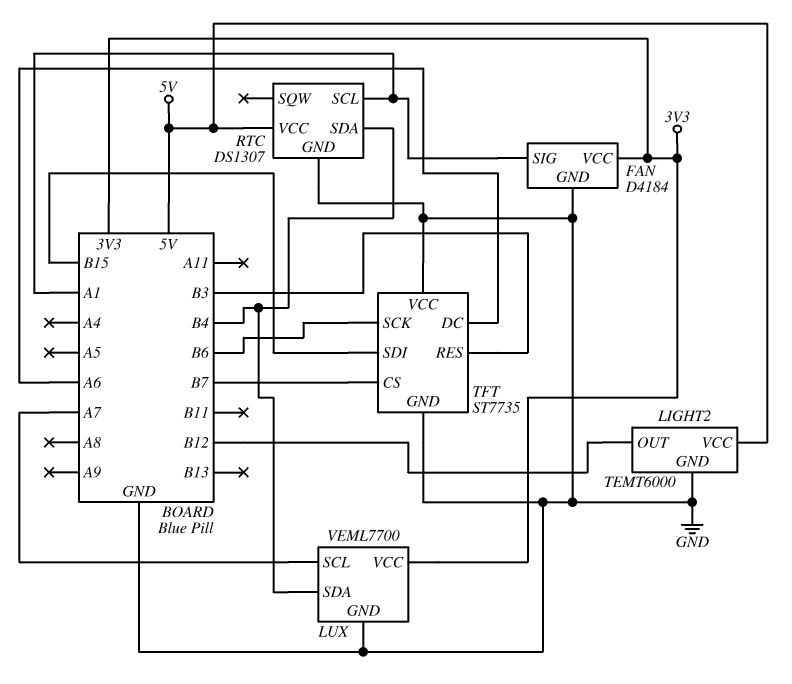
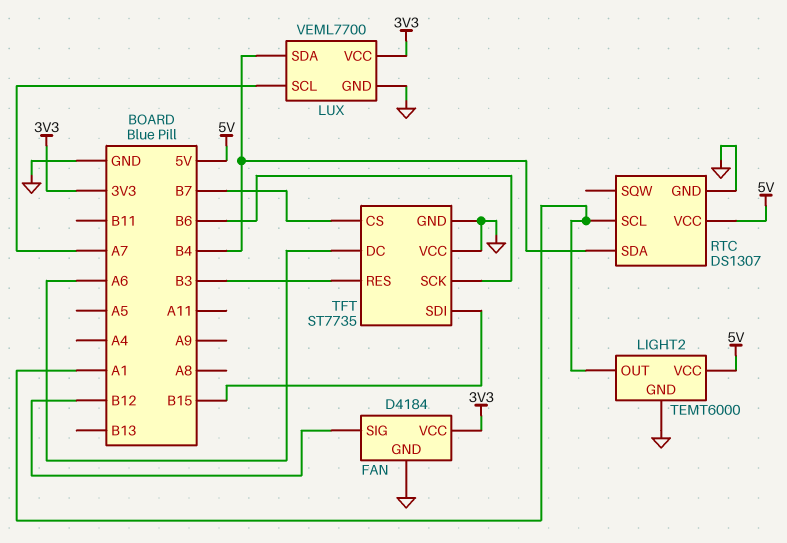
FAN pin SIG: A1 -> B12
LIGHT2 pin OUT: B12 -> A1

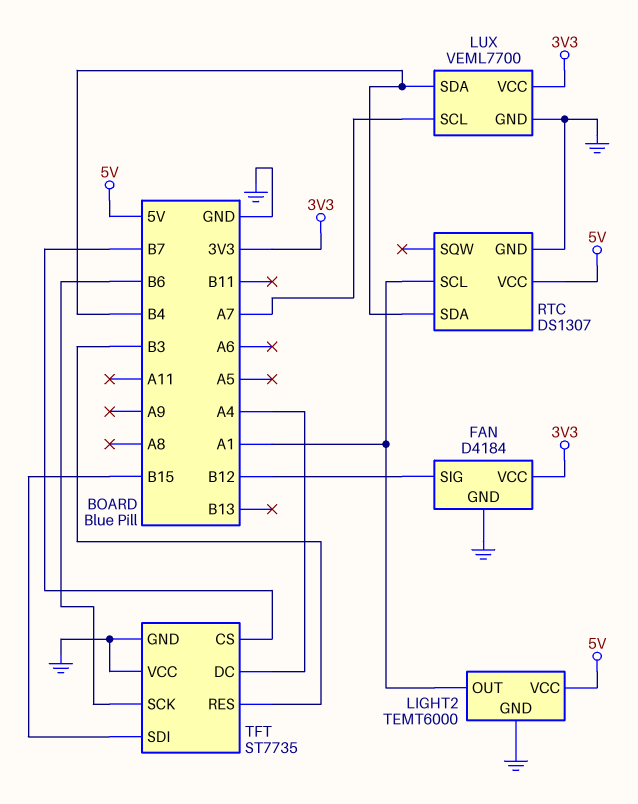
TFT pin DC: A6 -> A4

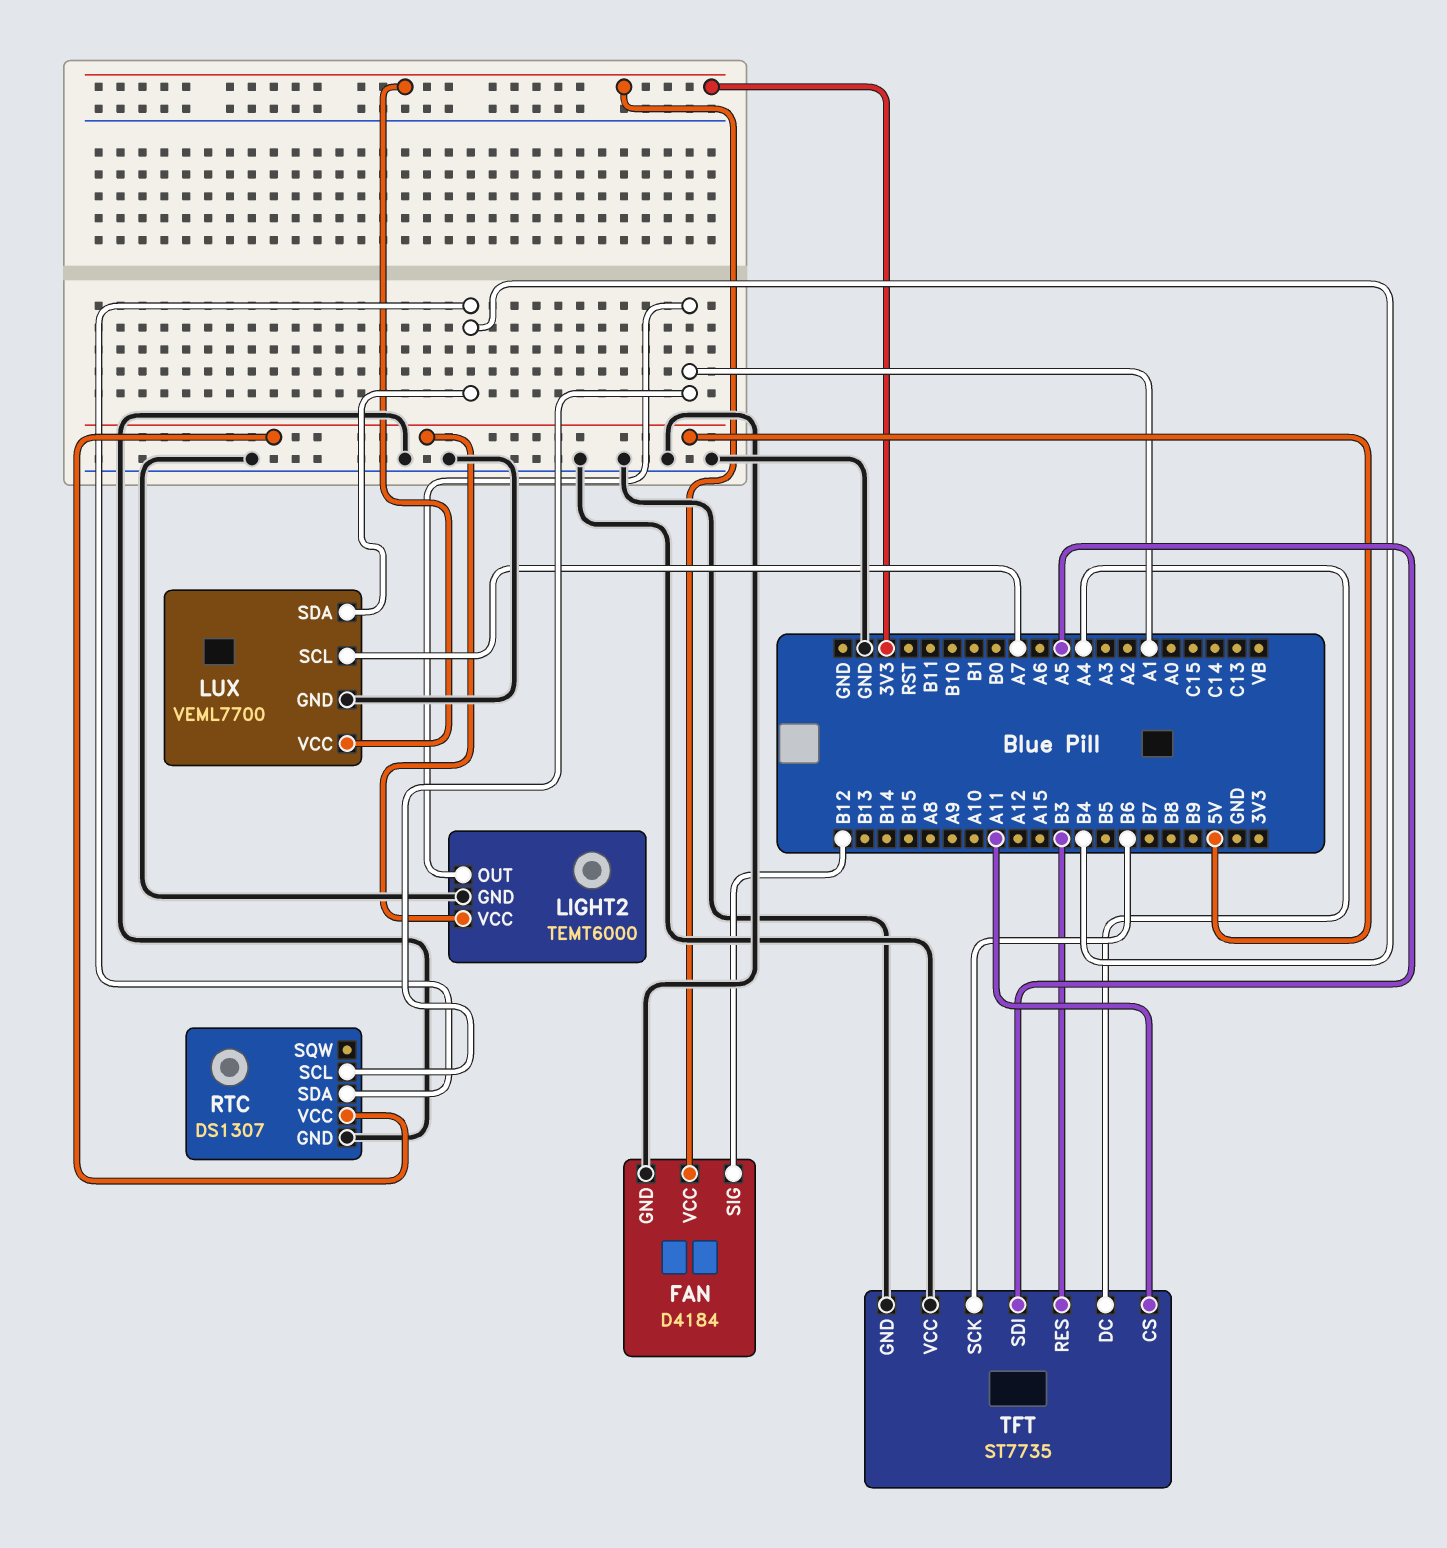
TFT pin CS: B7 -> A11
TFT pin SDI: B15 -> A5

